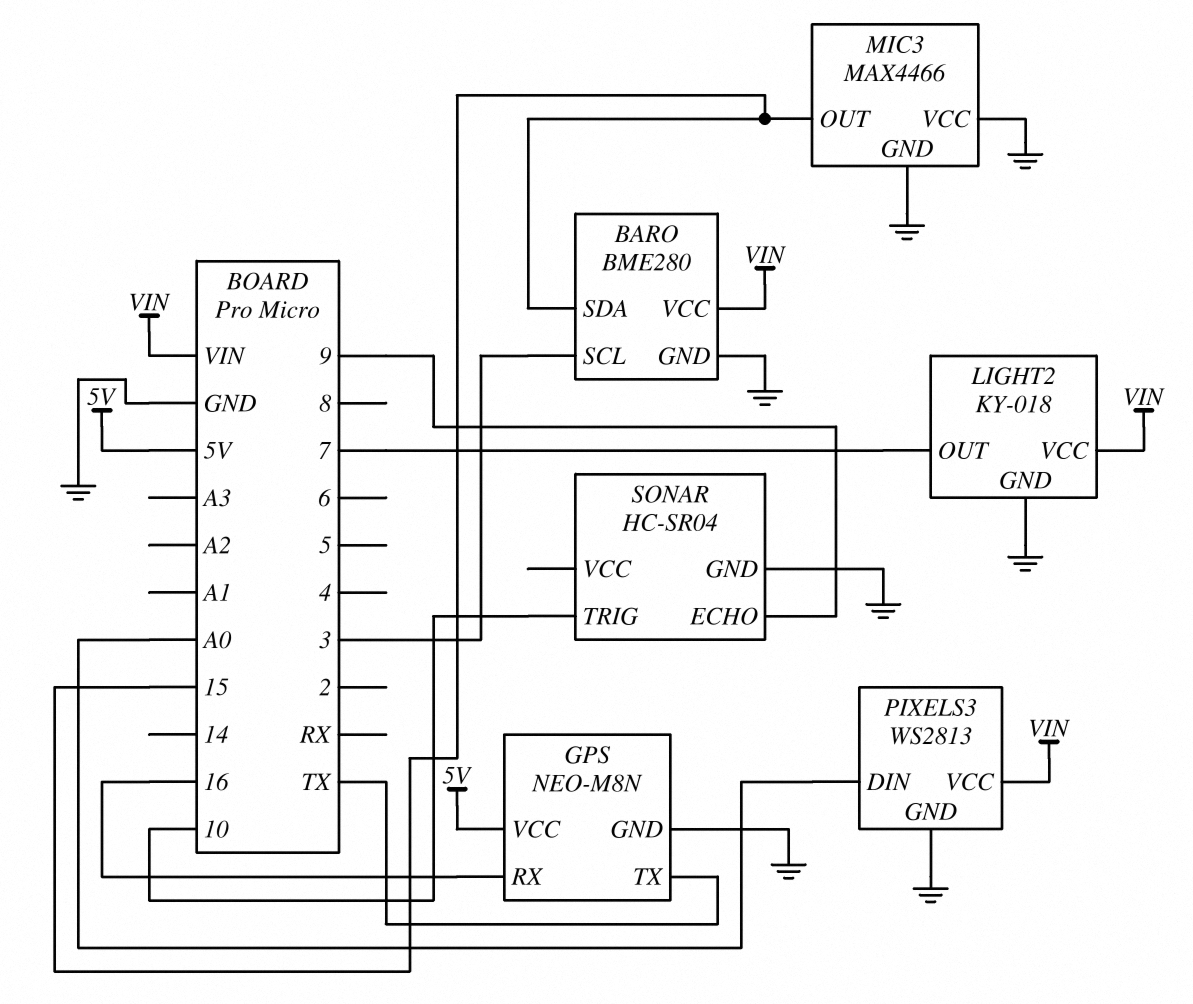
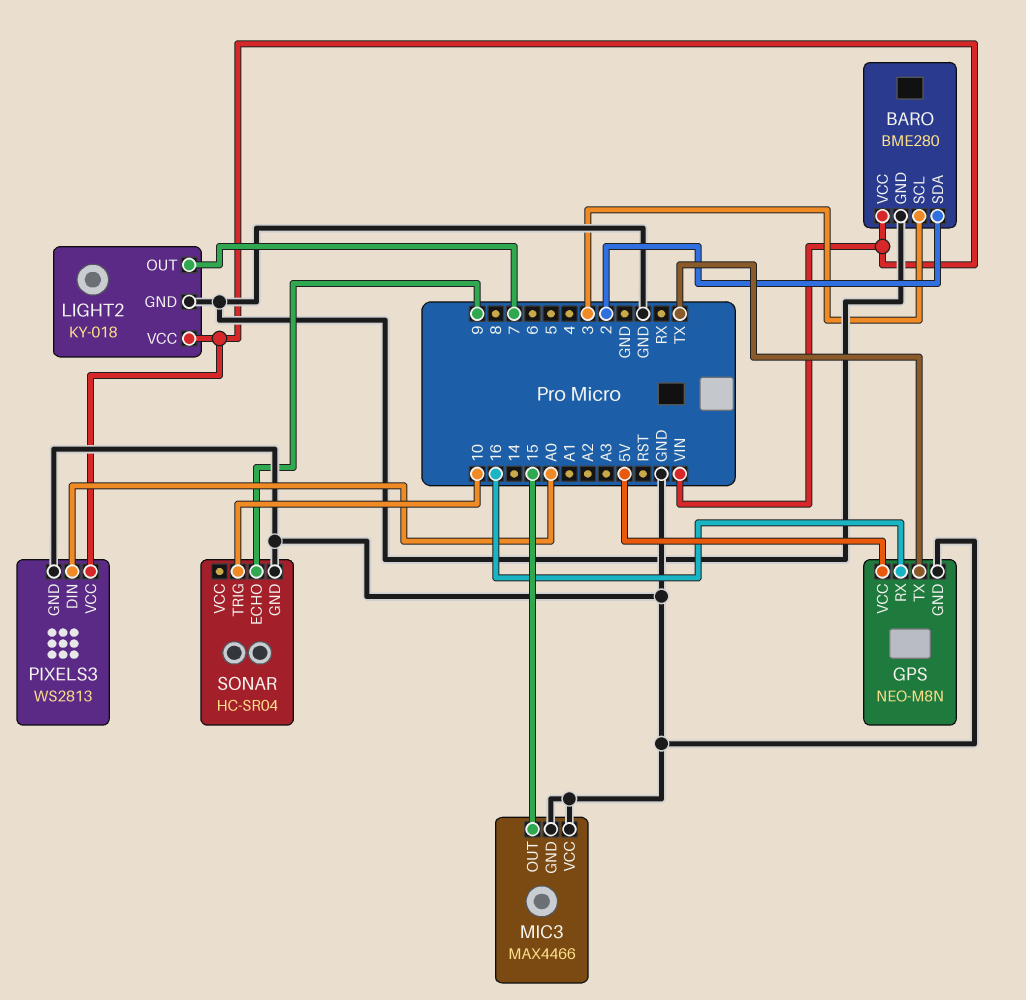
BARO pin SDA: 15 -> 2

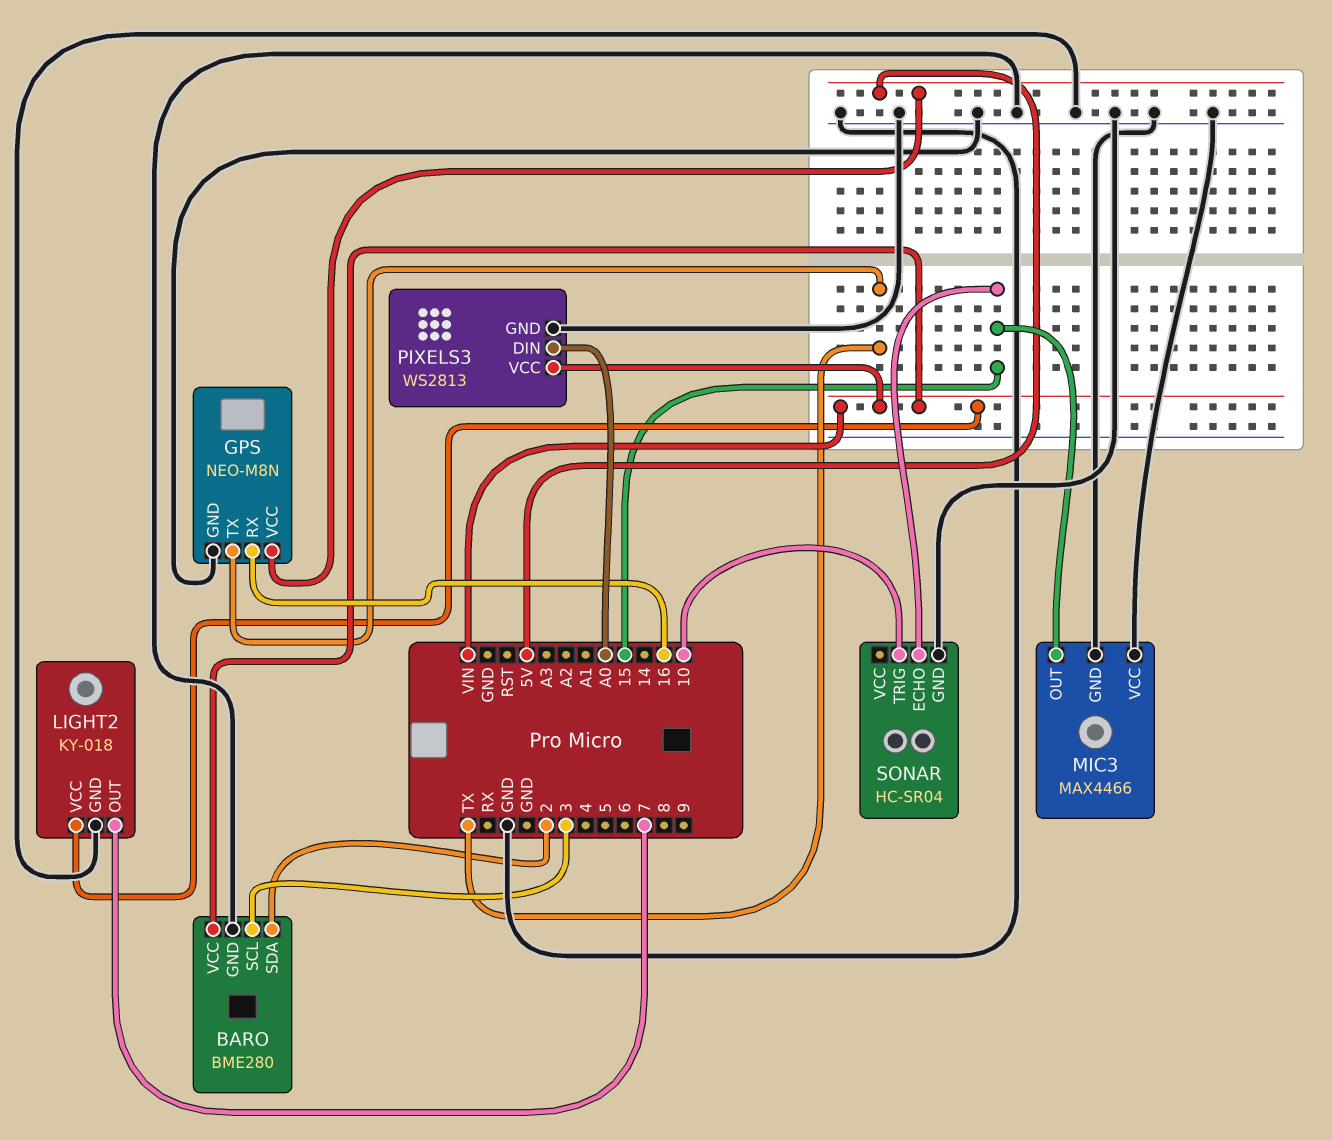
SONAR pin ECHO: 9 -> 15

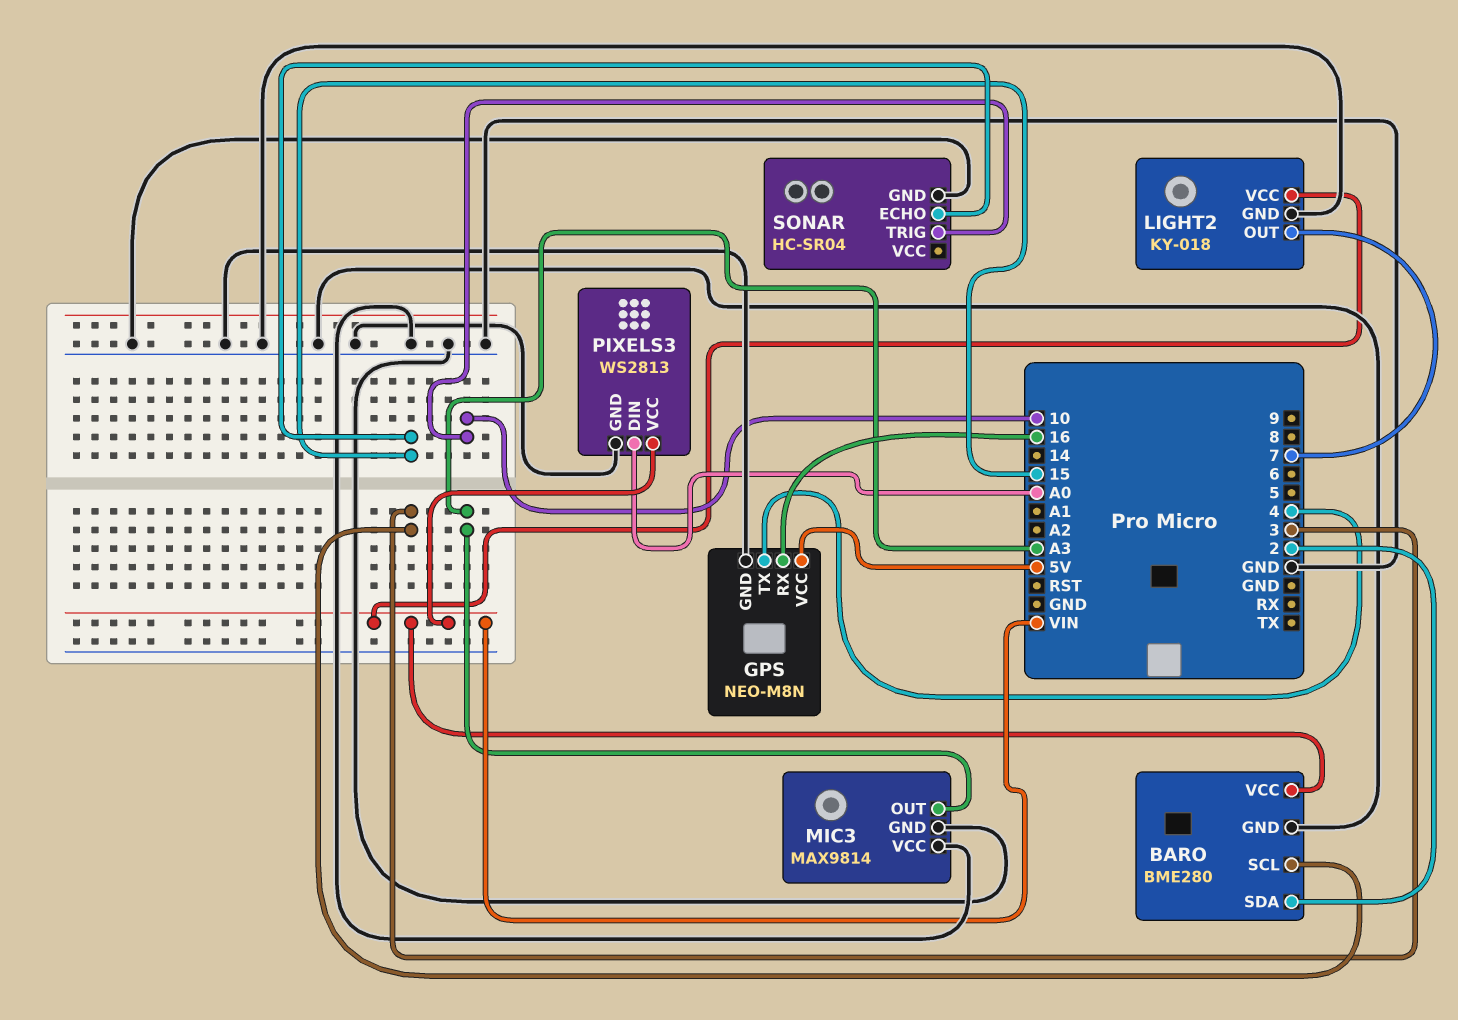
GPS pin TX: TX -> 4
MIC3: MAX4466 -> MAX9814
MIC3 pin OUT: 15 -> A3

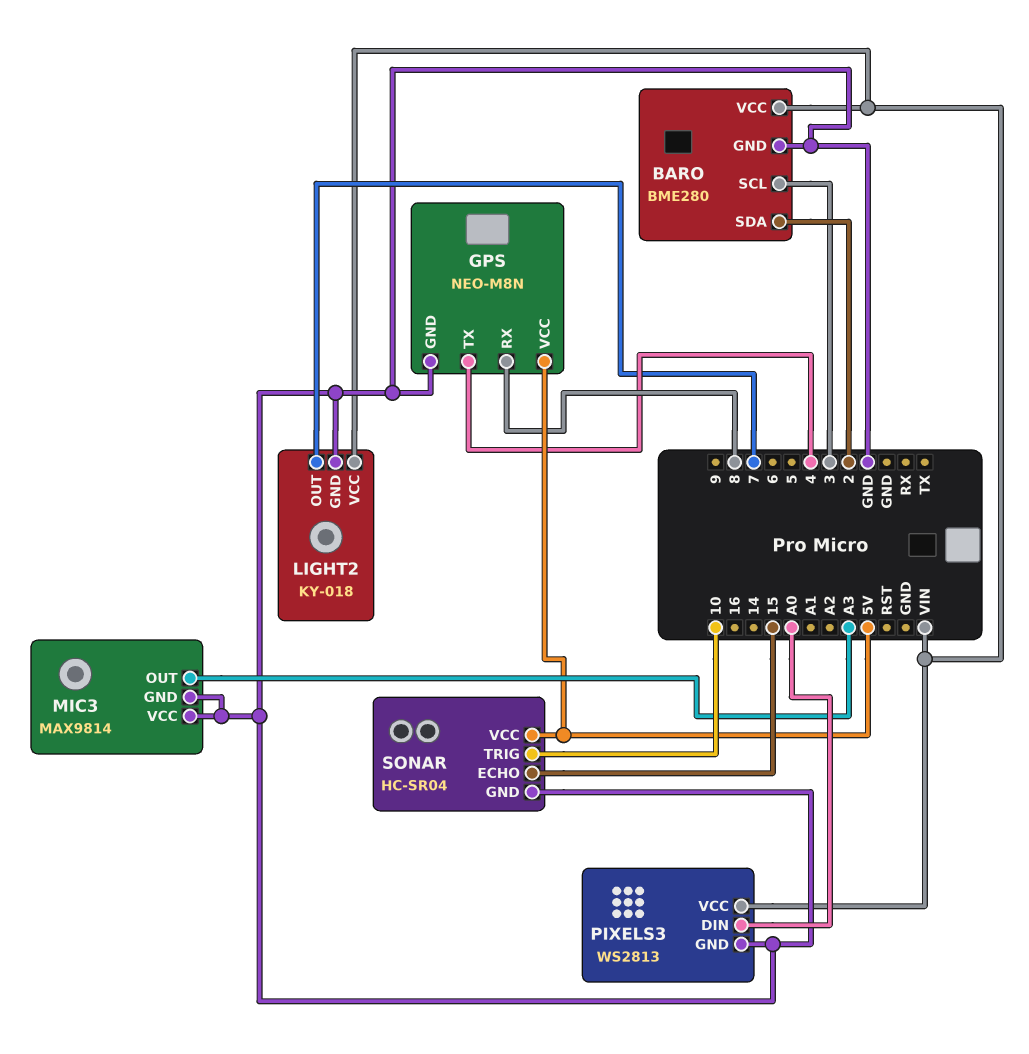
GPS pin RX: 16 -> 8
SONAR pin VCC: none -> 5V

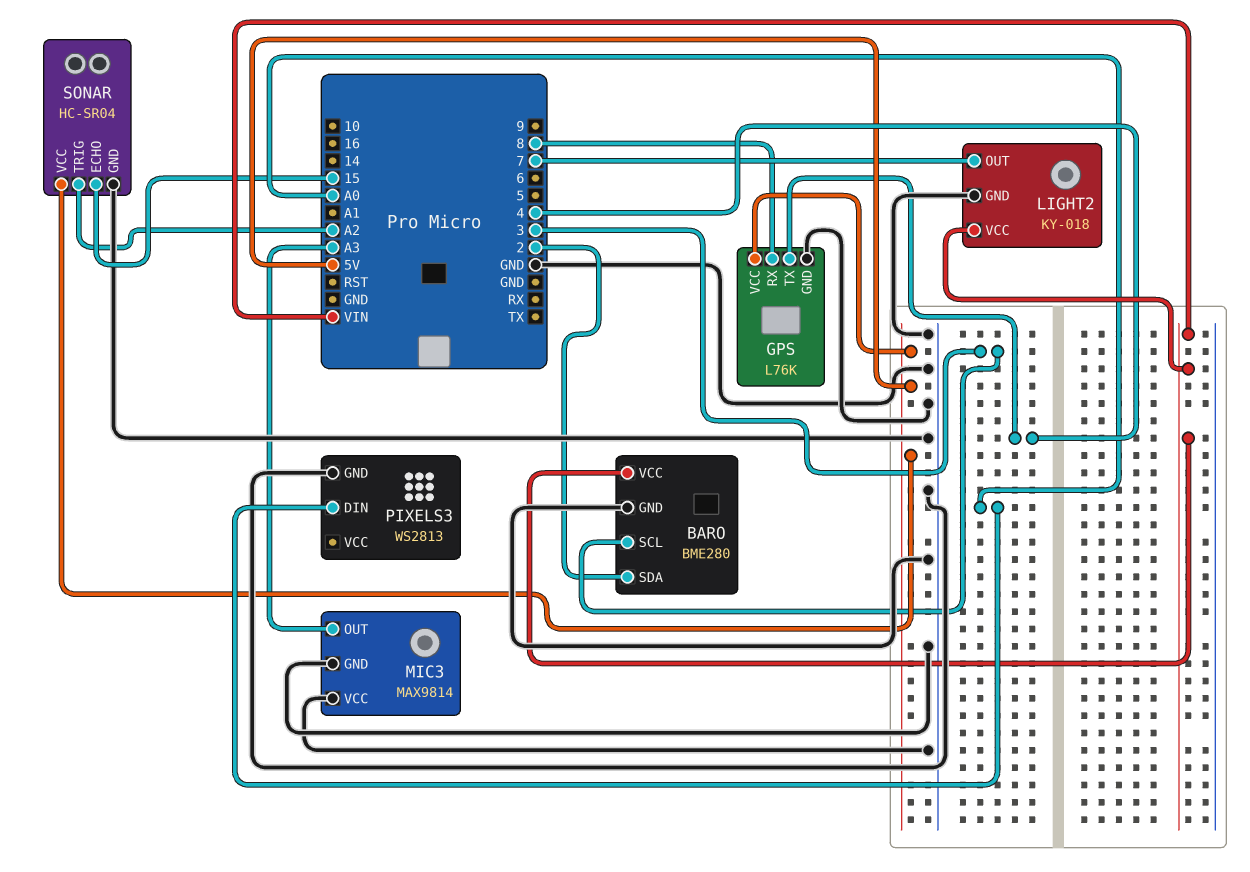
GPS: NEO-M8N -> L76K
PIXELS3 pin VCC: VIN -> none
SONAR pin TRIG: 10 -> A2

